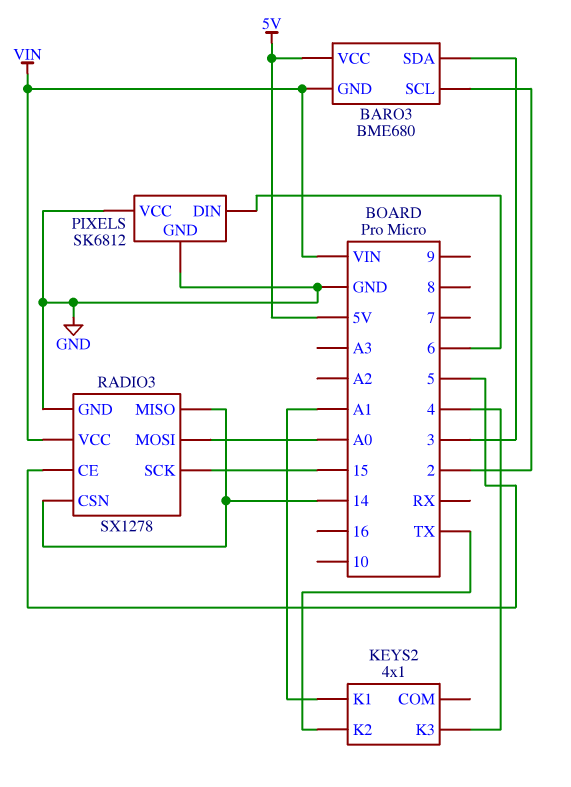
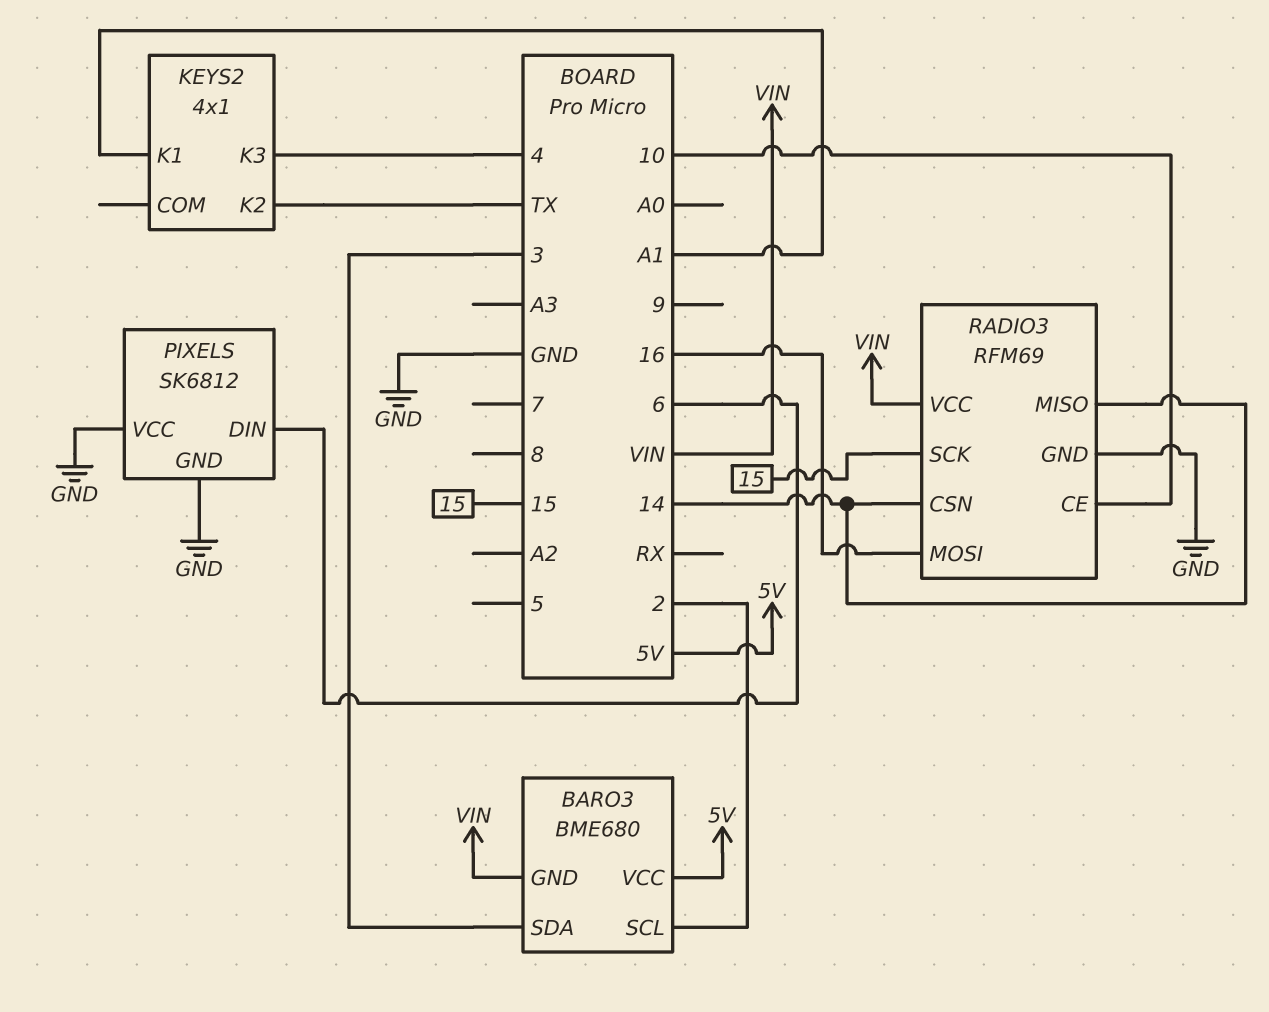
RADIO3: SX1278 -> RFM69
RADIO3 pin CE: 5 -> 10
RADIO3 pin MOSI: A0 -> 16

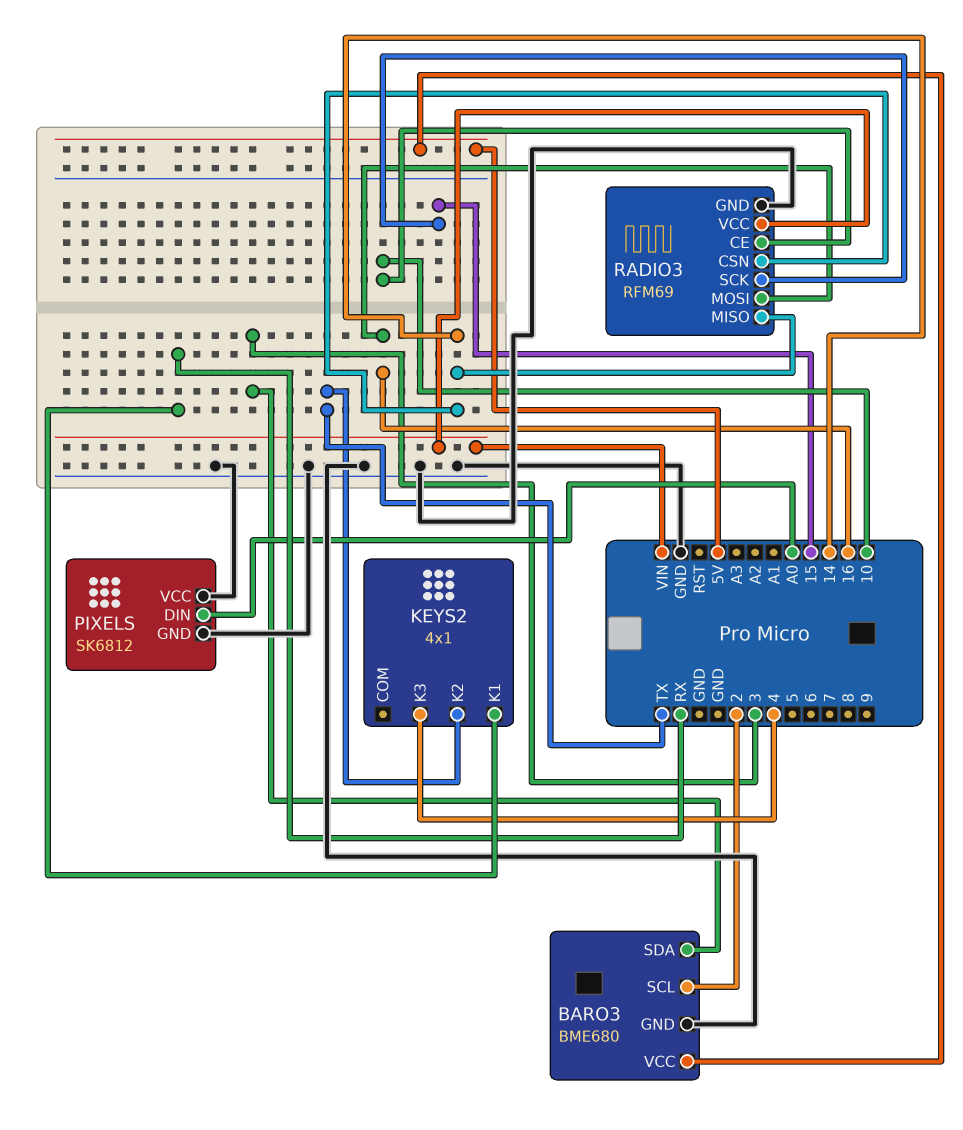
BARO3 pin GND: VIN -> GND
KEYS2 pin K1: A1 -> RX
PIXELS pin DIN: 6 -> A0

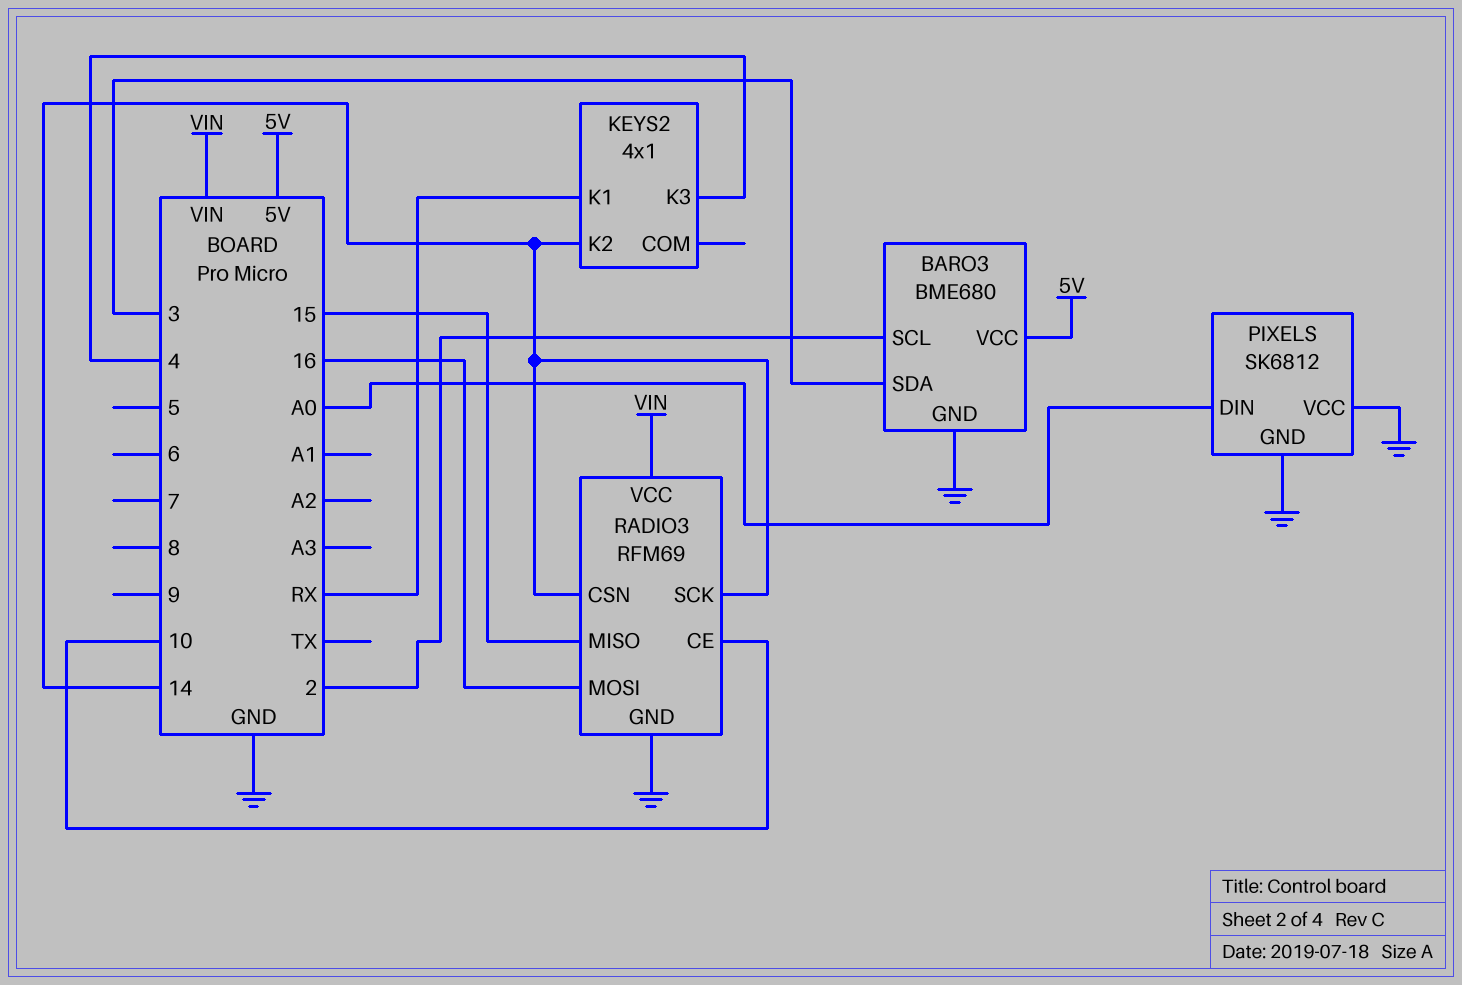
KEYS2 pin K2: TX -> 14
RADIO3 pin MISO: 14 -> 15
RADIO3 pin SCK: 15 -> 14

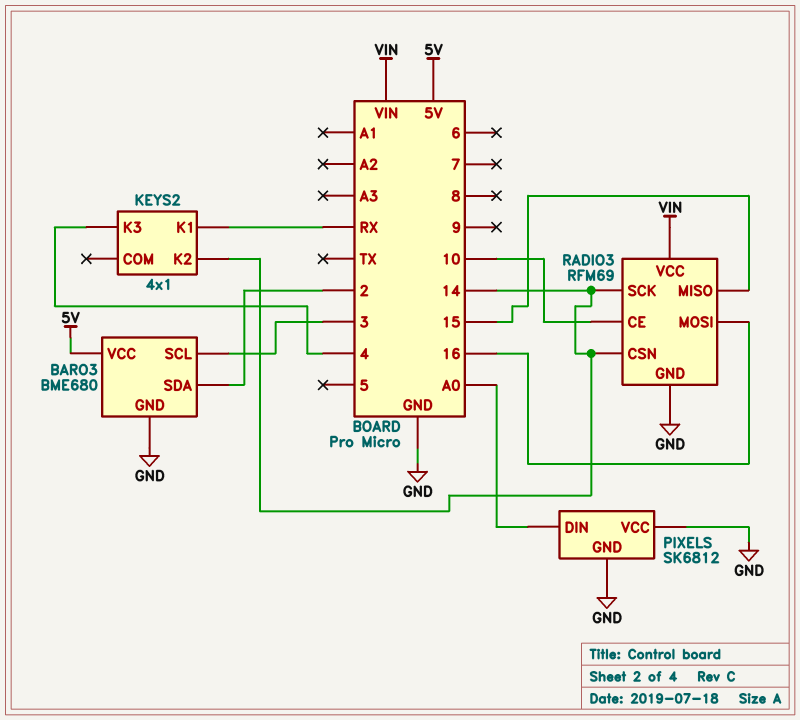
BARO3 pin SCL: 2 -> 3
BARO3 pin SDA: 3 -> 2

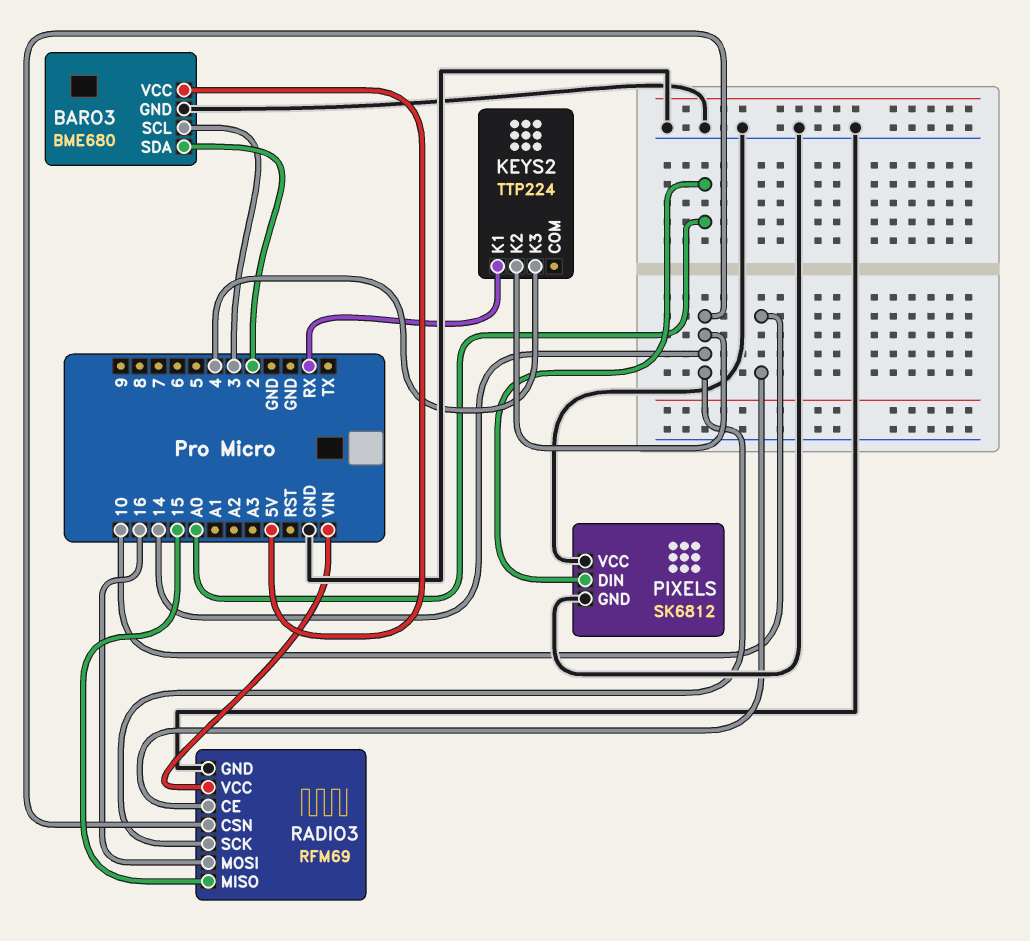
KEYS2: 4x1 -> TTP224

